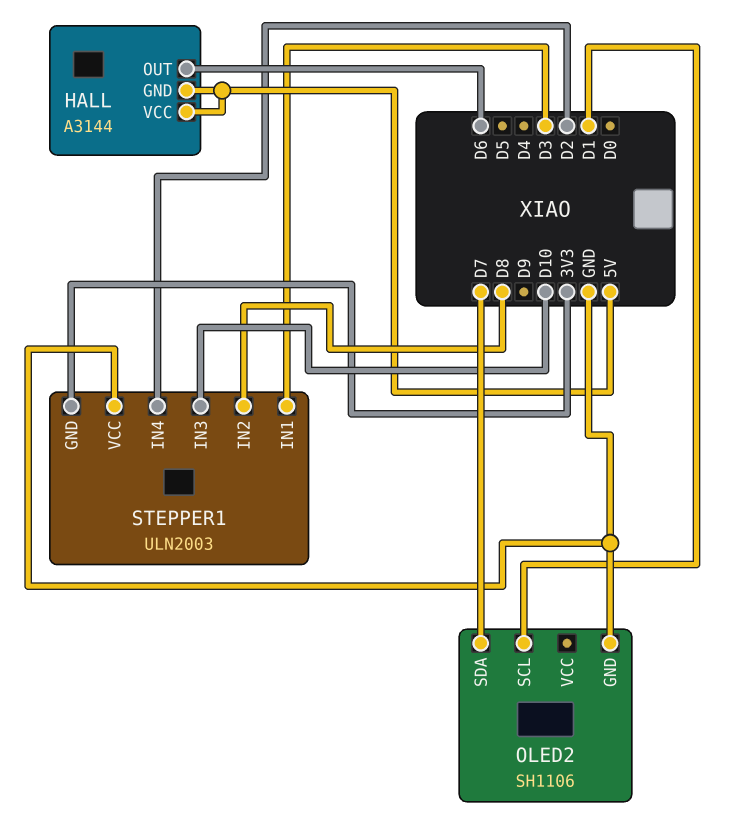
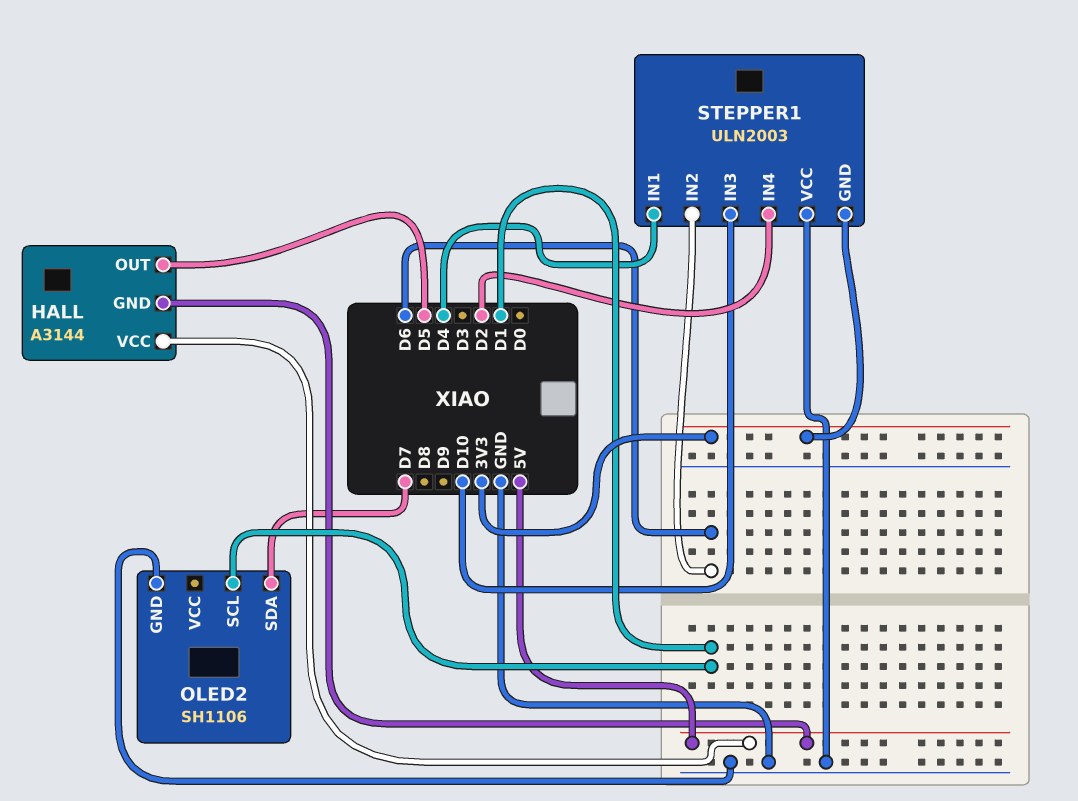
HALL pin OUT: D6 -> D5
STEPPER1 pin IN1: D3 -> D4
STEPPER1 pin IN2: D8 -> D6

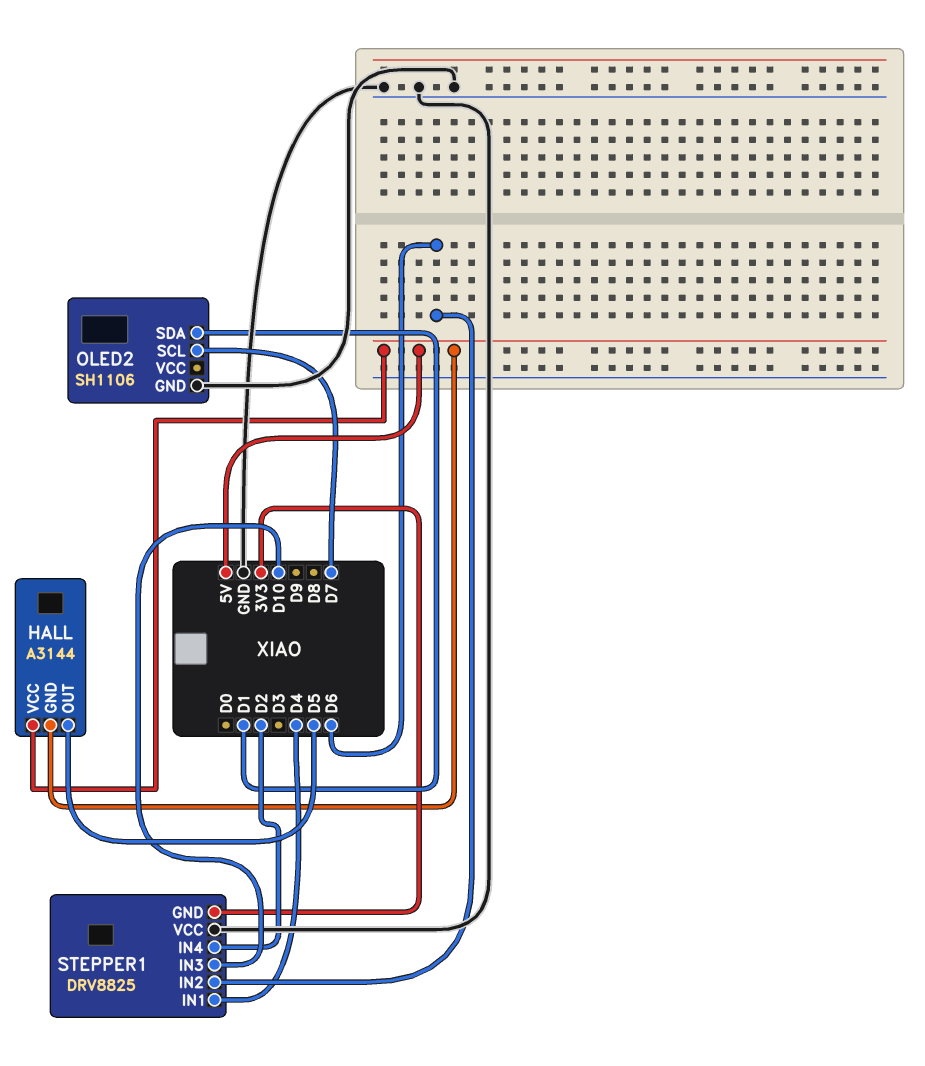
OLED2 pin SCL: D1 -> D7
OLED2 pin SDA: D7 -> D1
STEPPER1: ULN2003 -> DRV8825

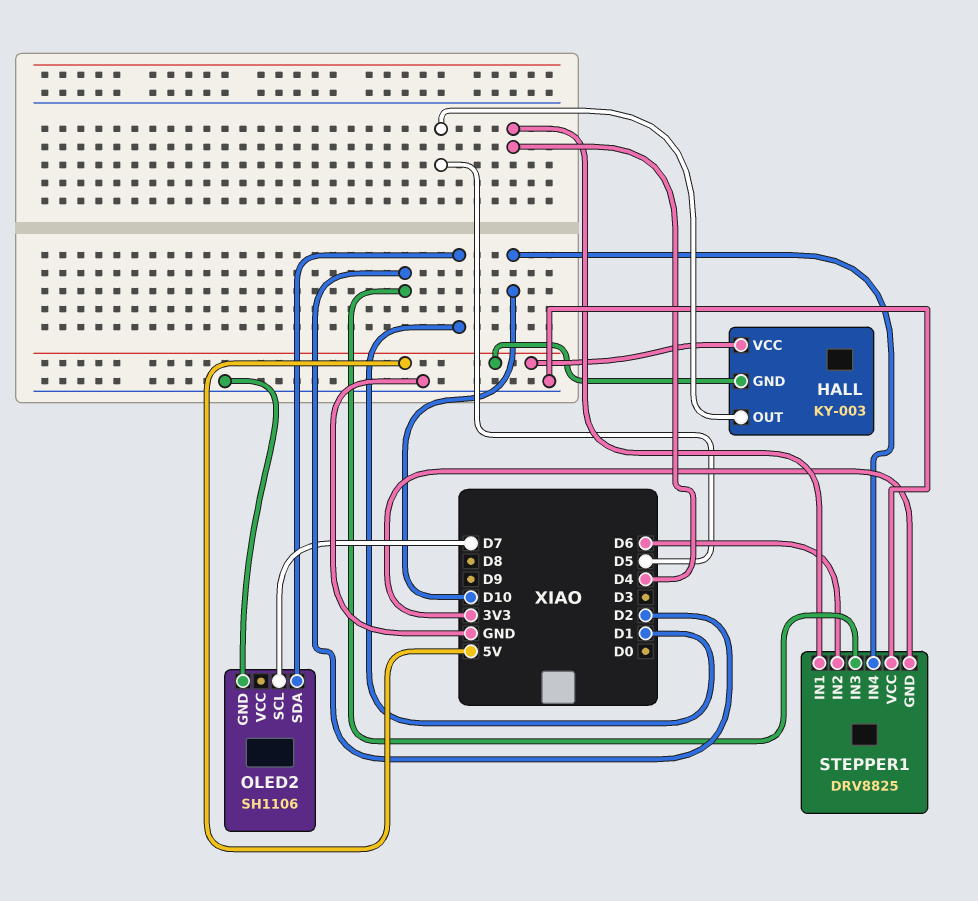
HALL: A3144 -> KY-003
STEPPER1 pin IN3: D10 -> D2
STEPPER1 pin IN4: D2 -> D10

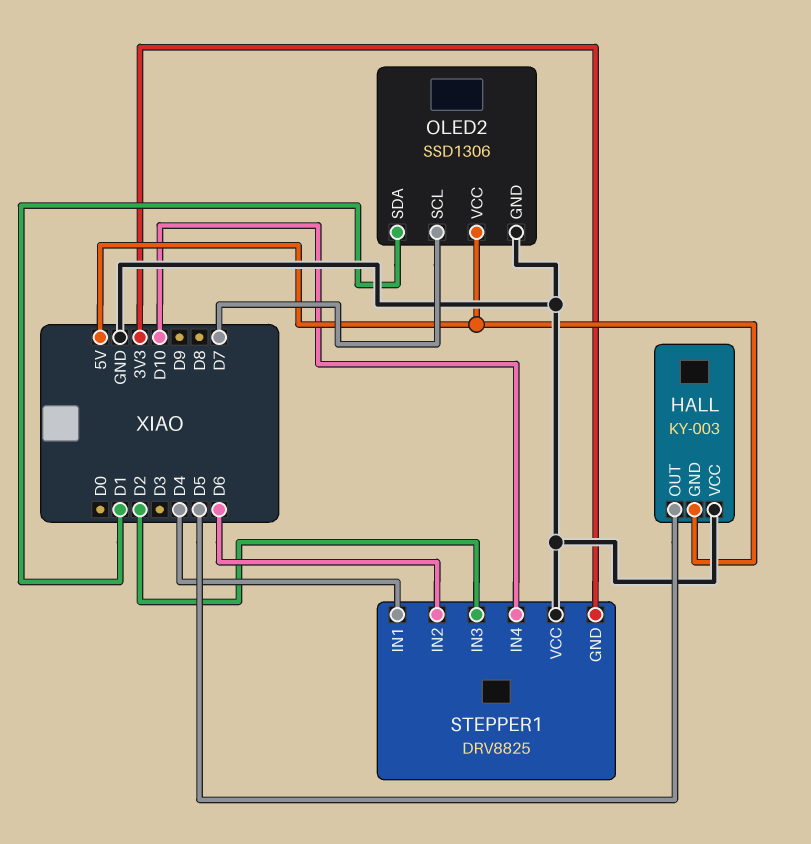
HALL pin VCC: 5V -> GND
OLED2: SH1106 -> SSD1306
OLED2 pin VCC: none -> 5V

